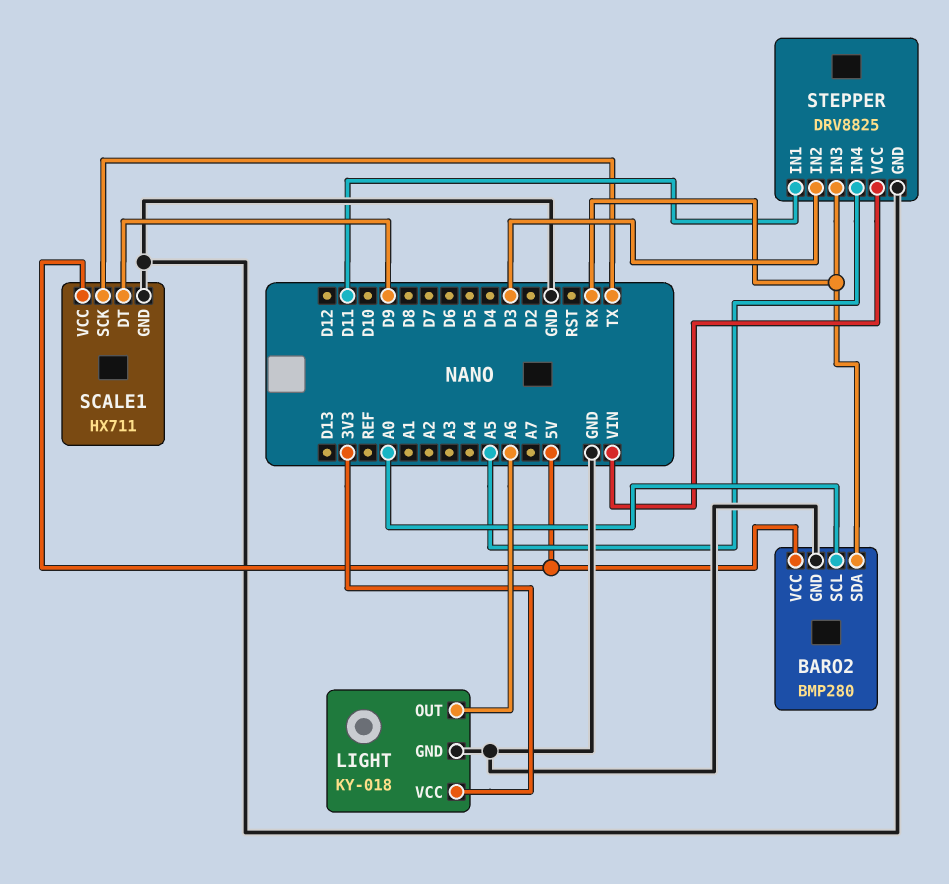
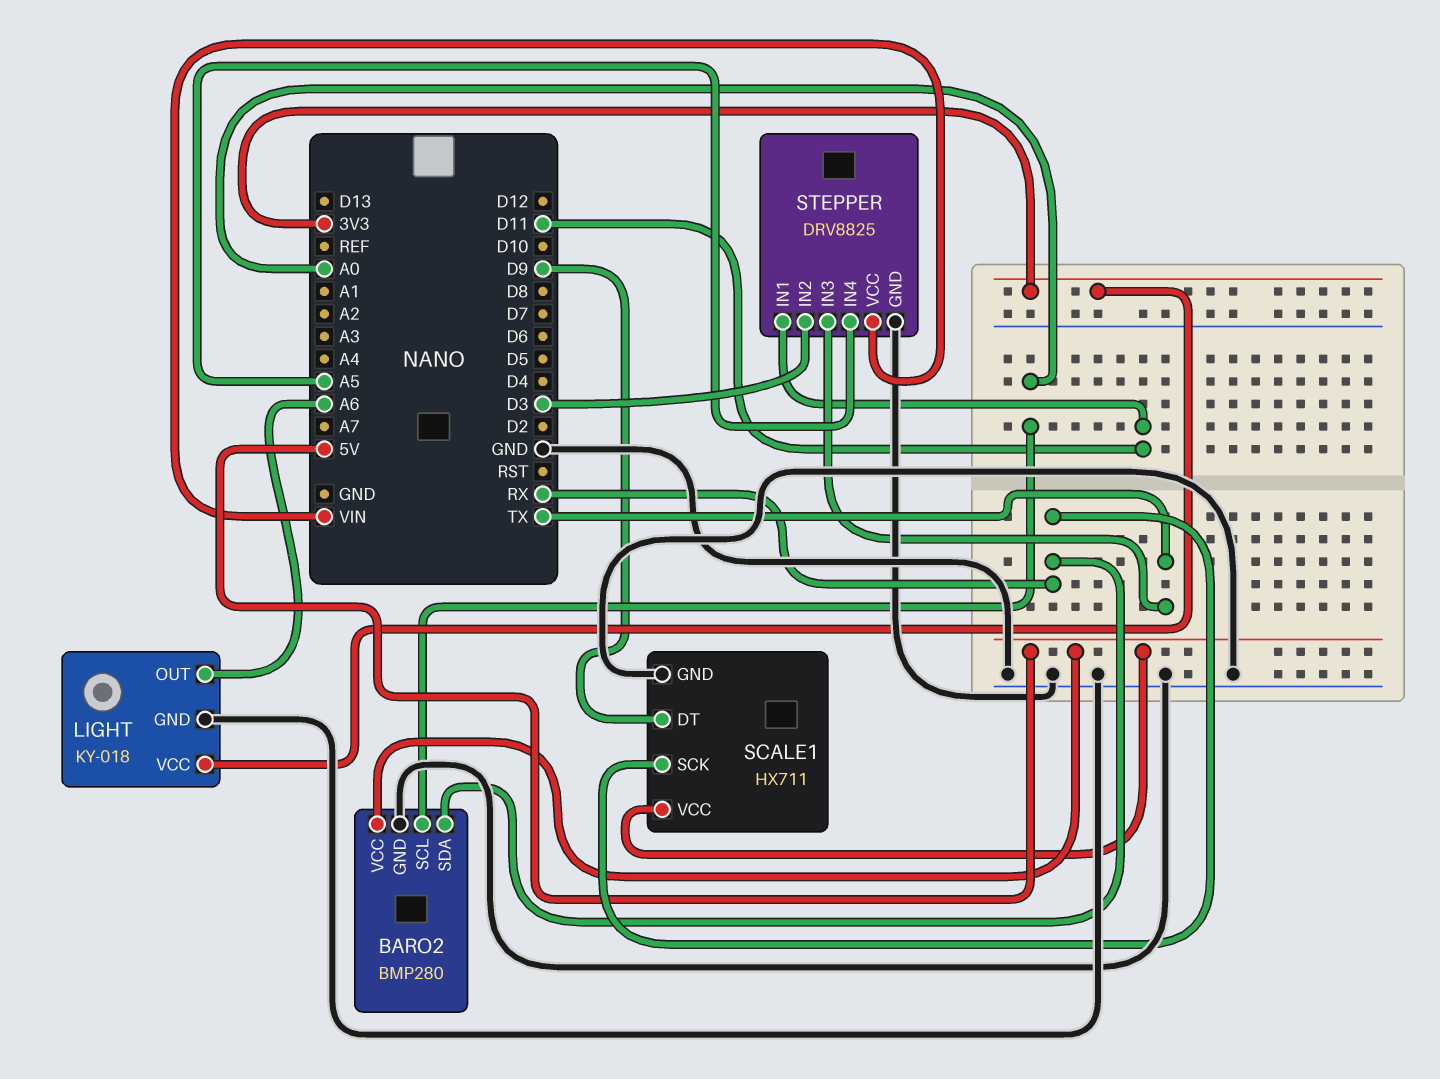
SCALE1 pin SCK: TX -> RX
STEPPER pin IN3: RX -> TX

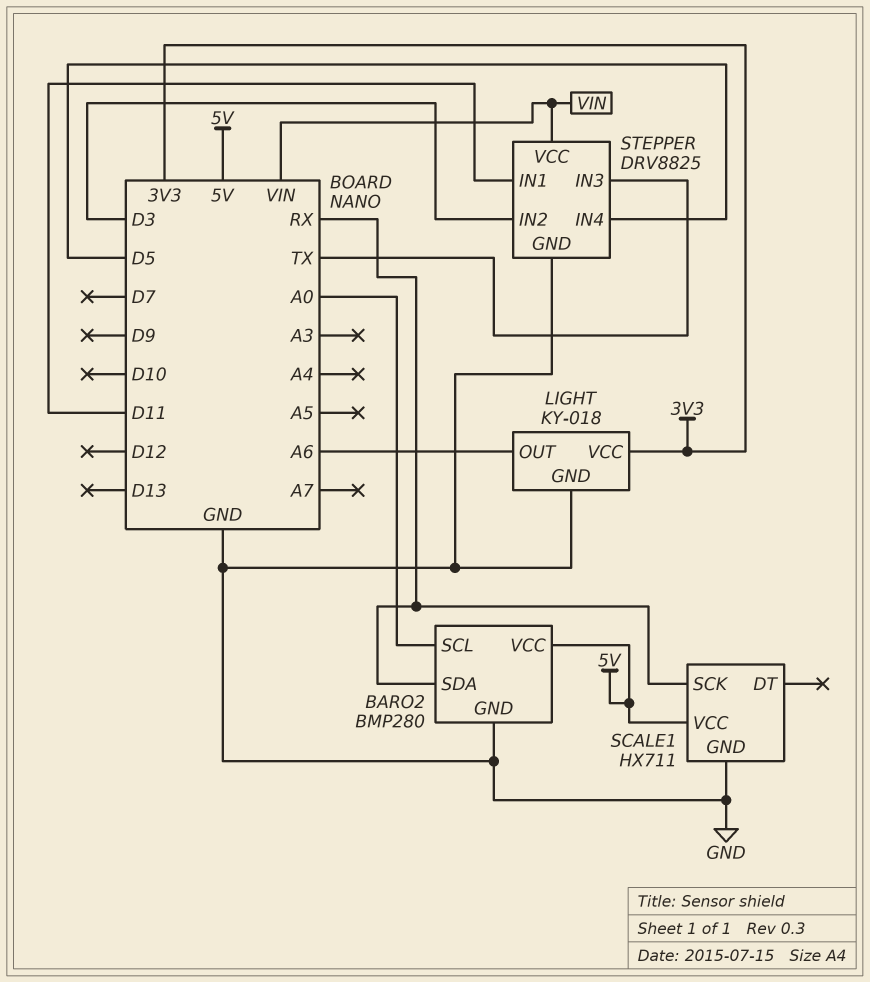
SCALE1 pin DT: D9 -> none
STEPPER pin IN4: A5 -> D5

